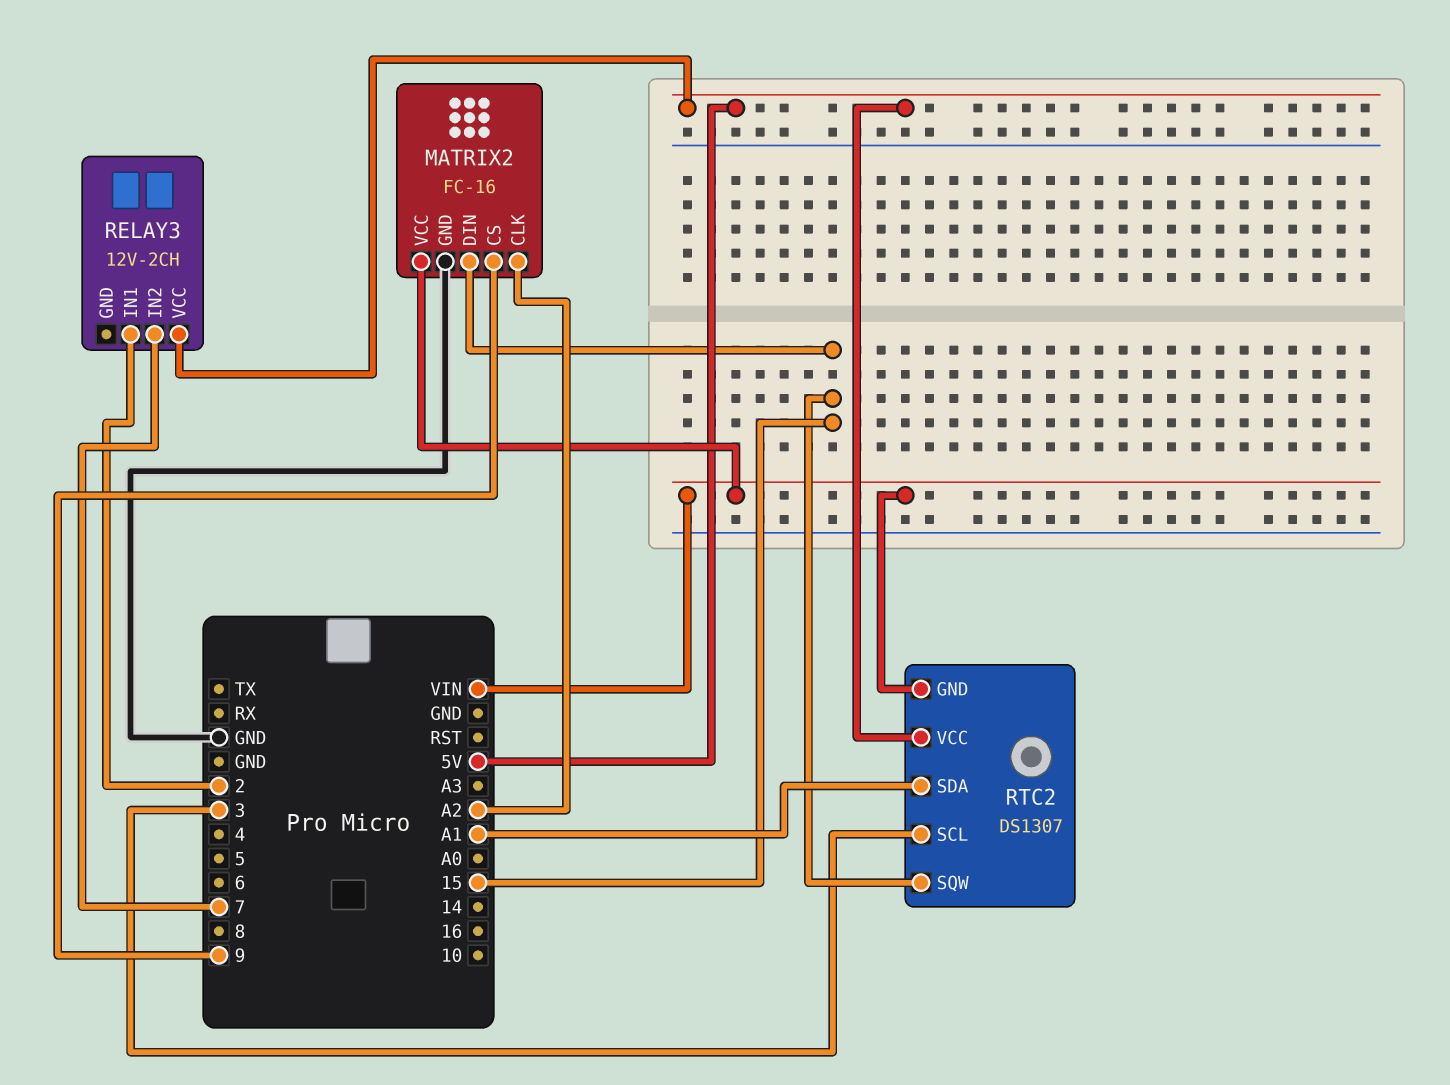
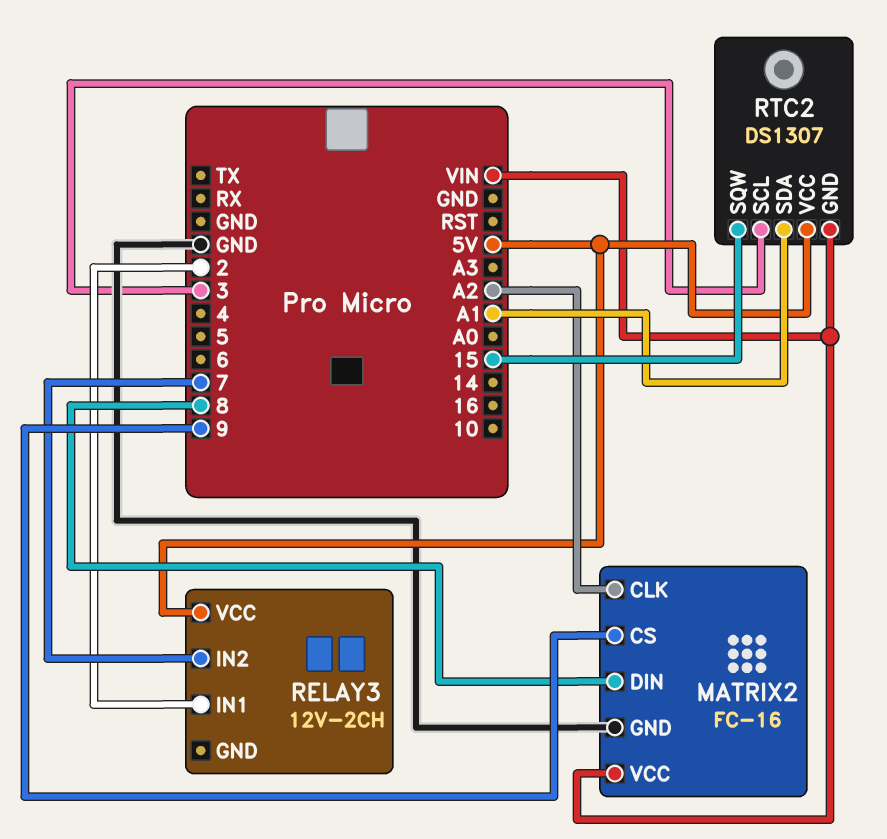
MATRIX2 pin DIN: 15 -> 8

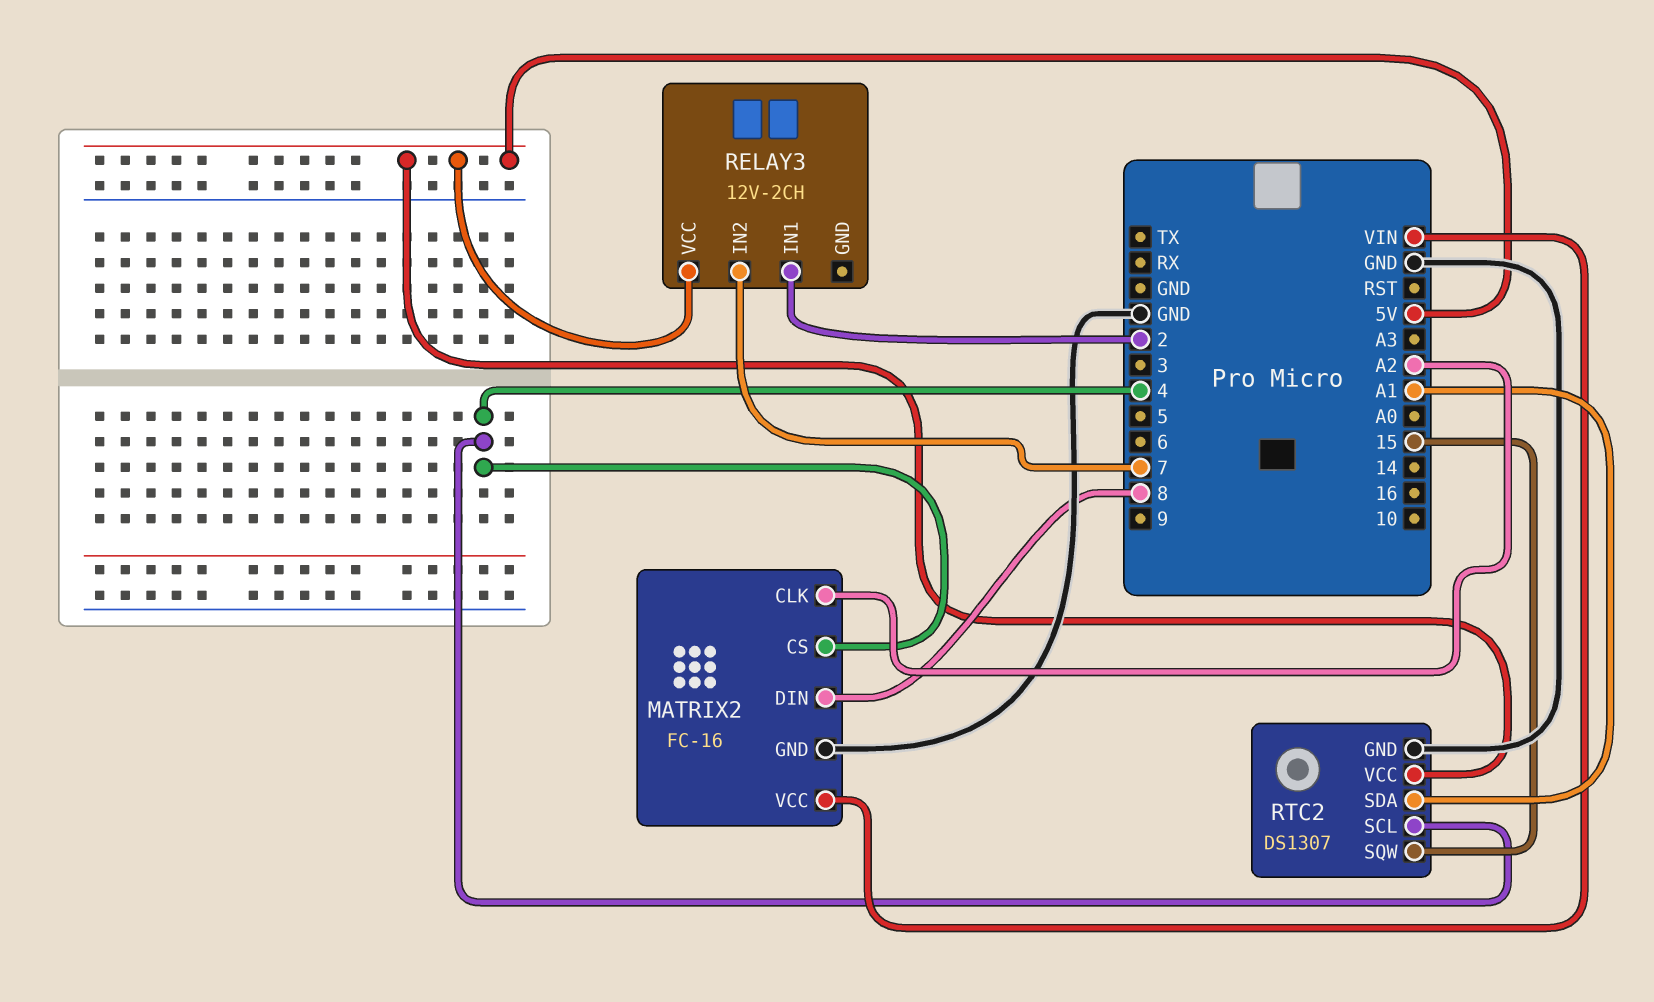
MATRIX2 pin CS: 9 -> 4
RTC2 pin GND: VIN -> GND
RTC2 pin SCL: 3 -> 4

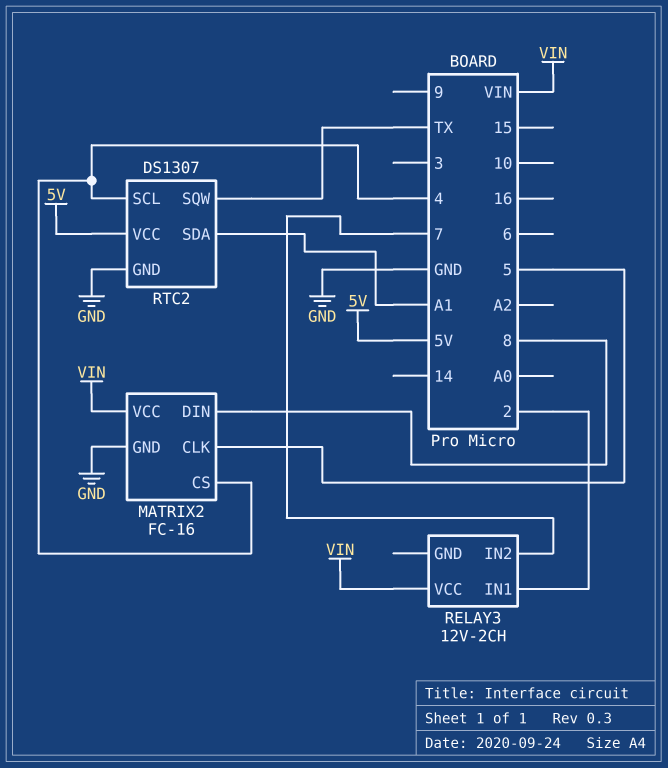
MATRIX2 pin CLK: A2 -> 5
RELAY3 pin VCC: 5V -> VIN
RTC2 pin SQW: 15 -> TX

